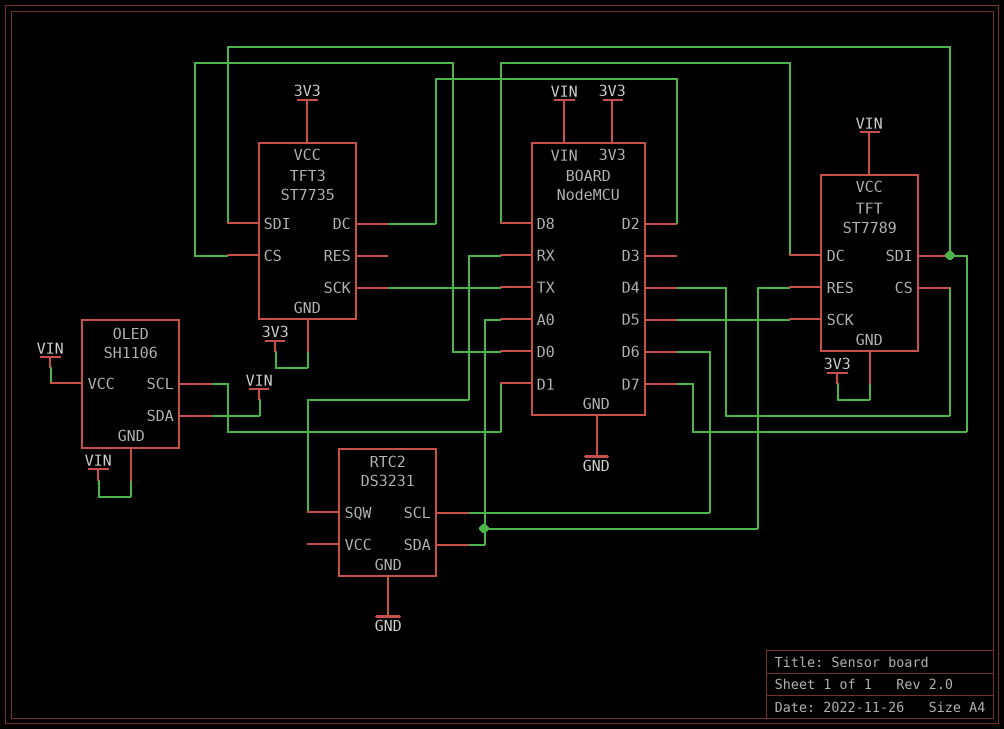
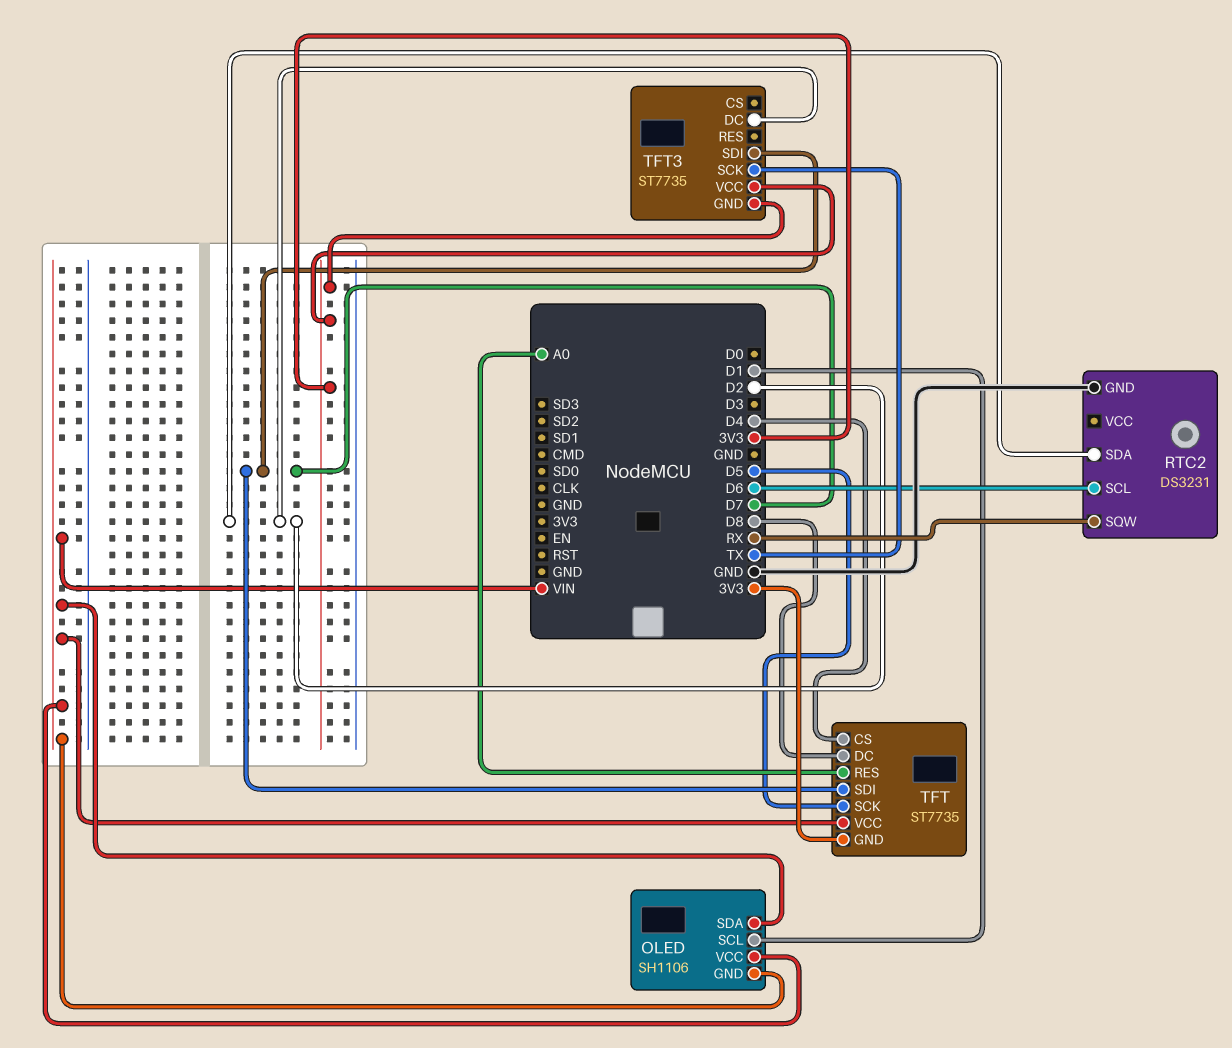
RTC2 pin SDA: A0 -> D2
TFT: ST7789 -> ST7735
TFT3 pin CS: D0 -> none

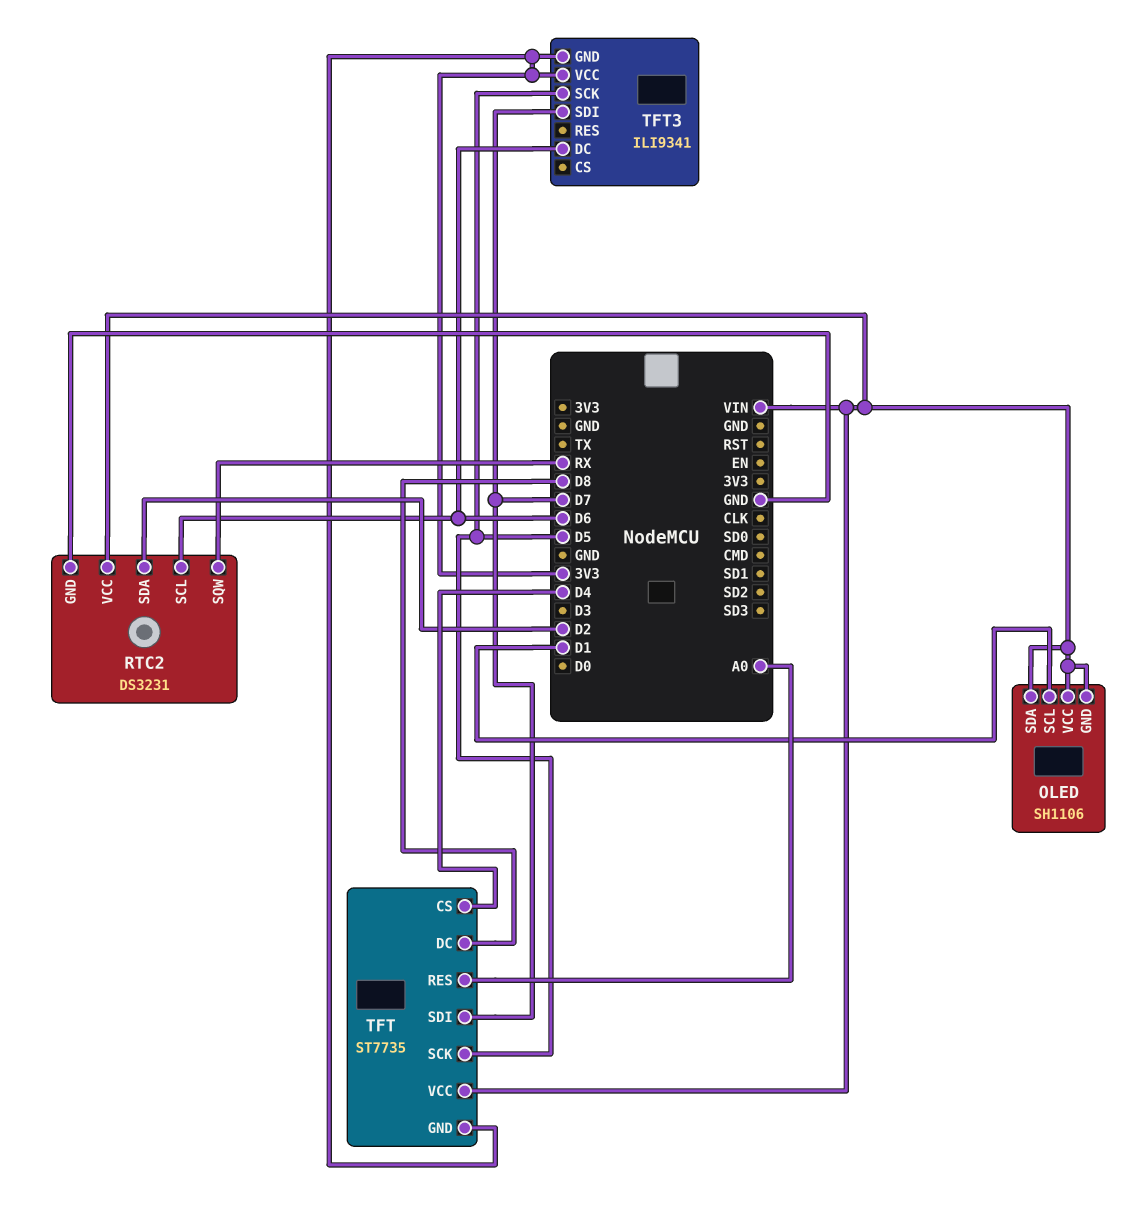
RTC2 pin VCC: none -> VIN
TFT3: ST7735 -> ILI9341
TFT3 pin DC: D2 -> D6
TFT3 pin SCK: TX -> D5

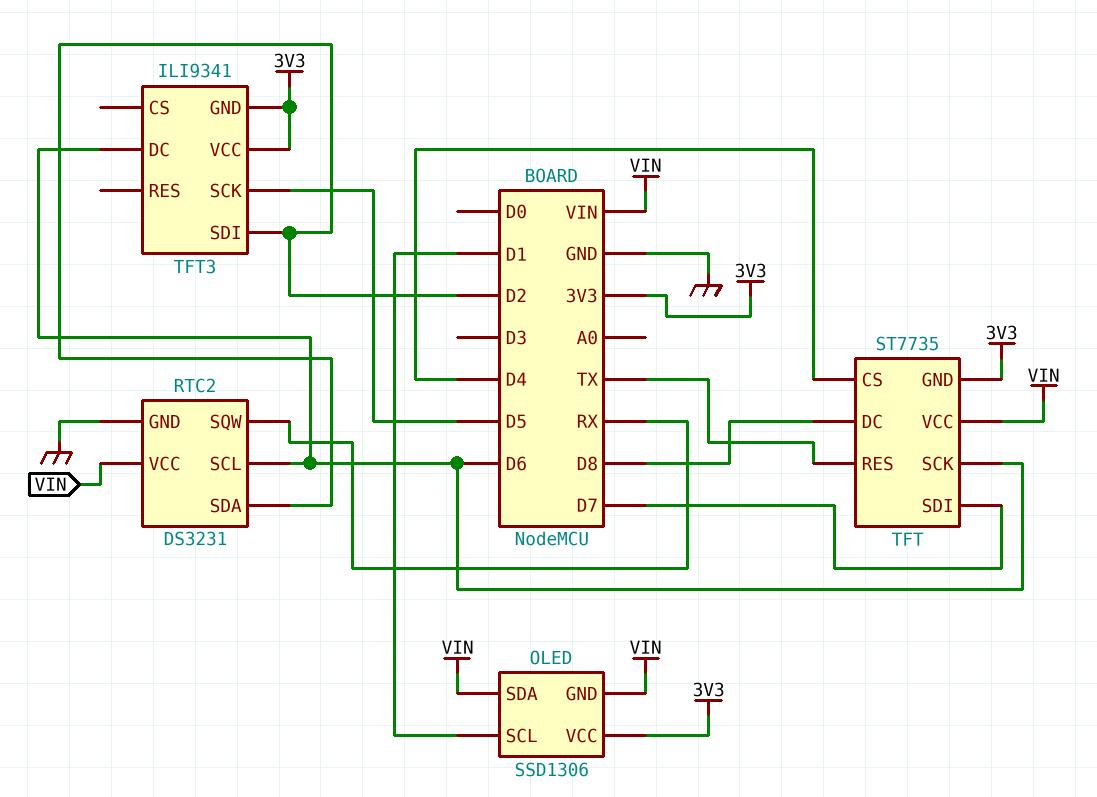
OLED: SH1106 -> SSD1306
OLED pin VCC: VIN -> 3V3
TFT pin RES: A0 -> TX
TFT pin SCK: D5 -> D6
TFT3 pin SDI: D7 -> D2

